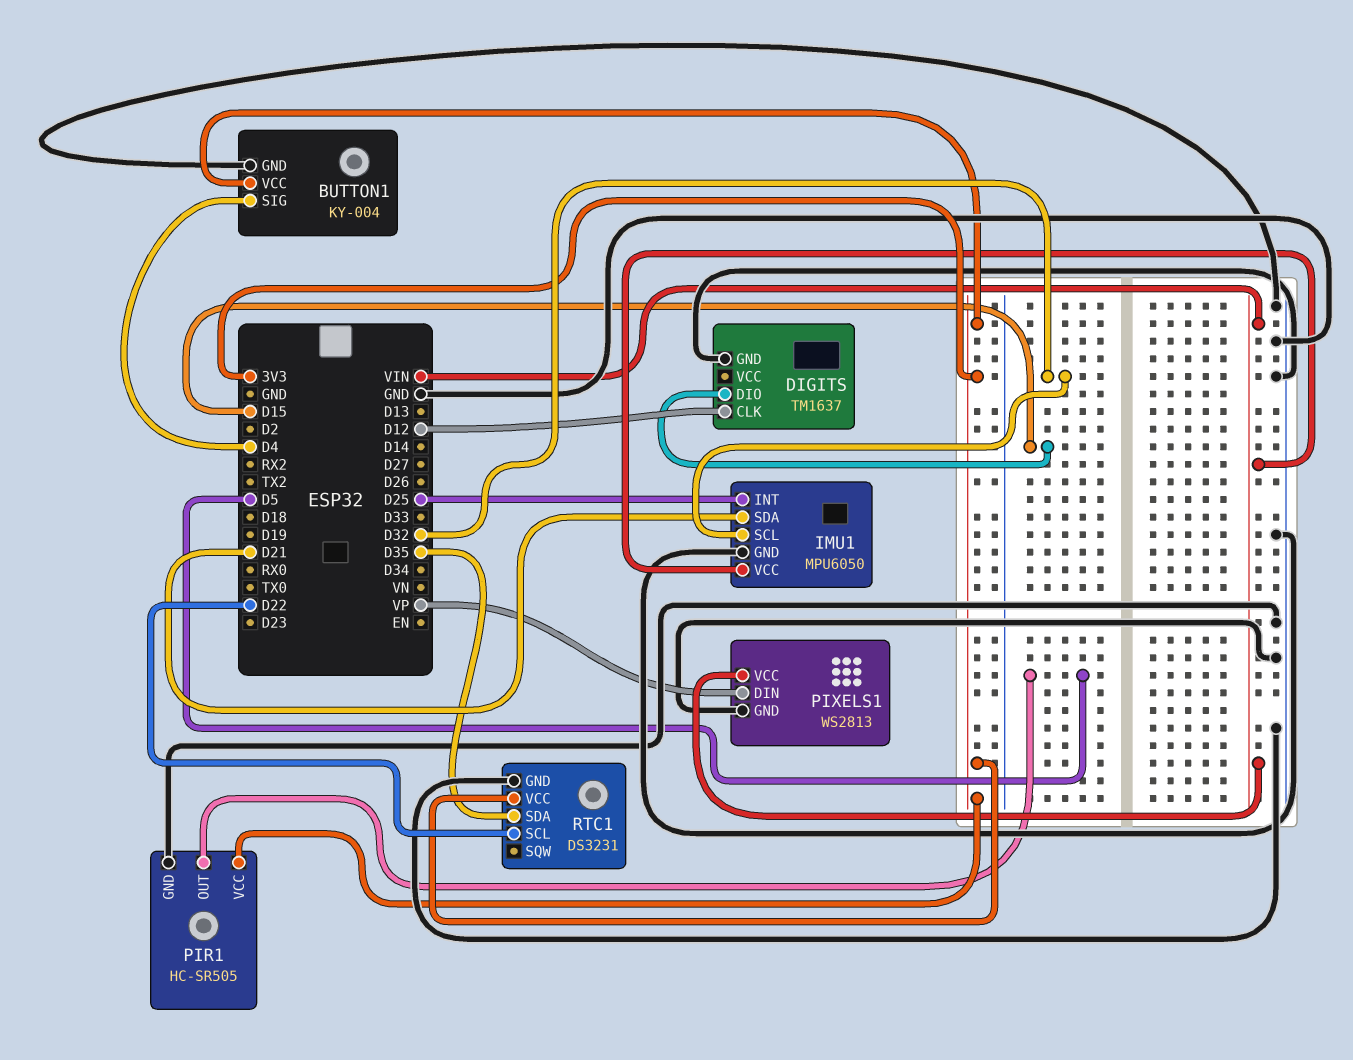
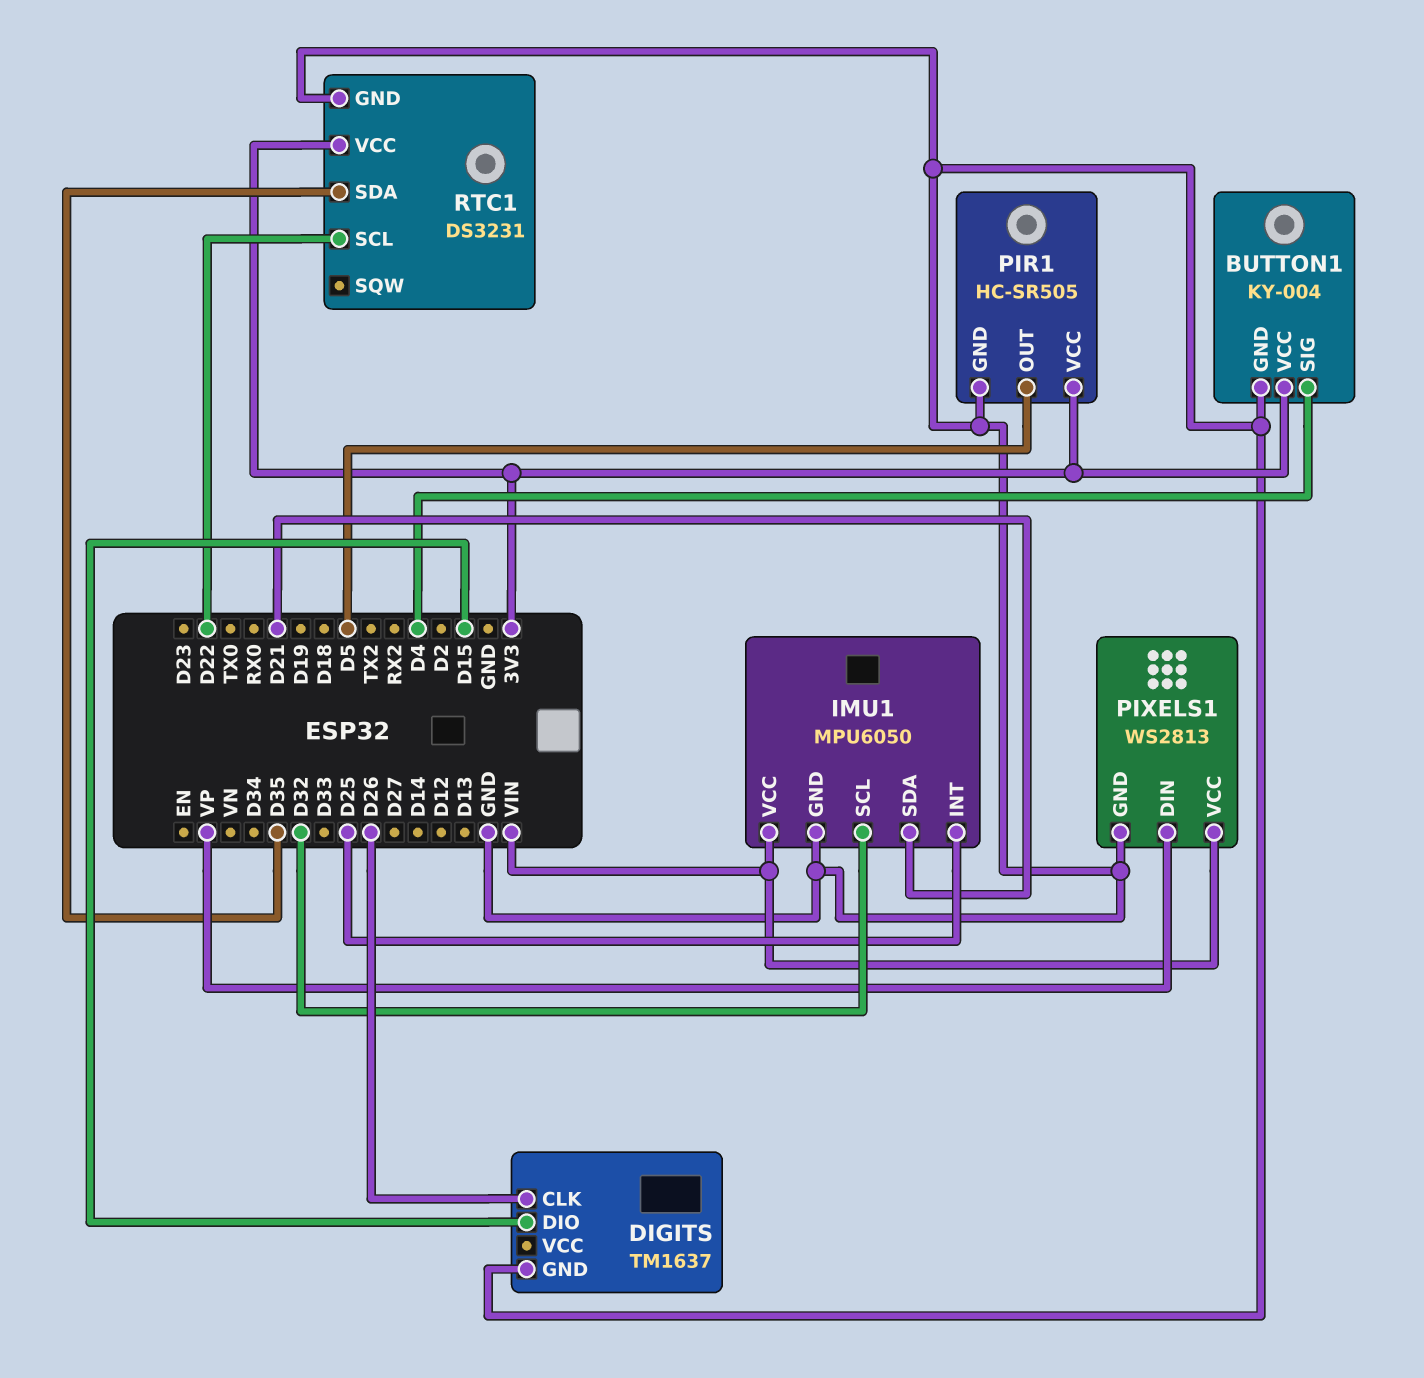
DIGITS pin CLK: D12 -> D26

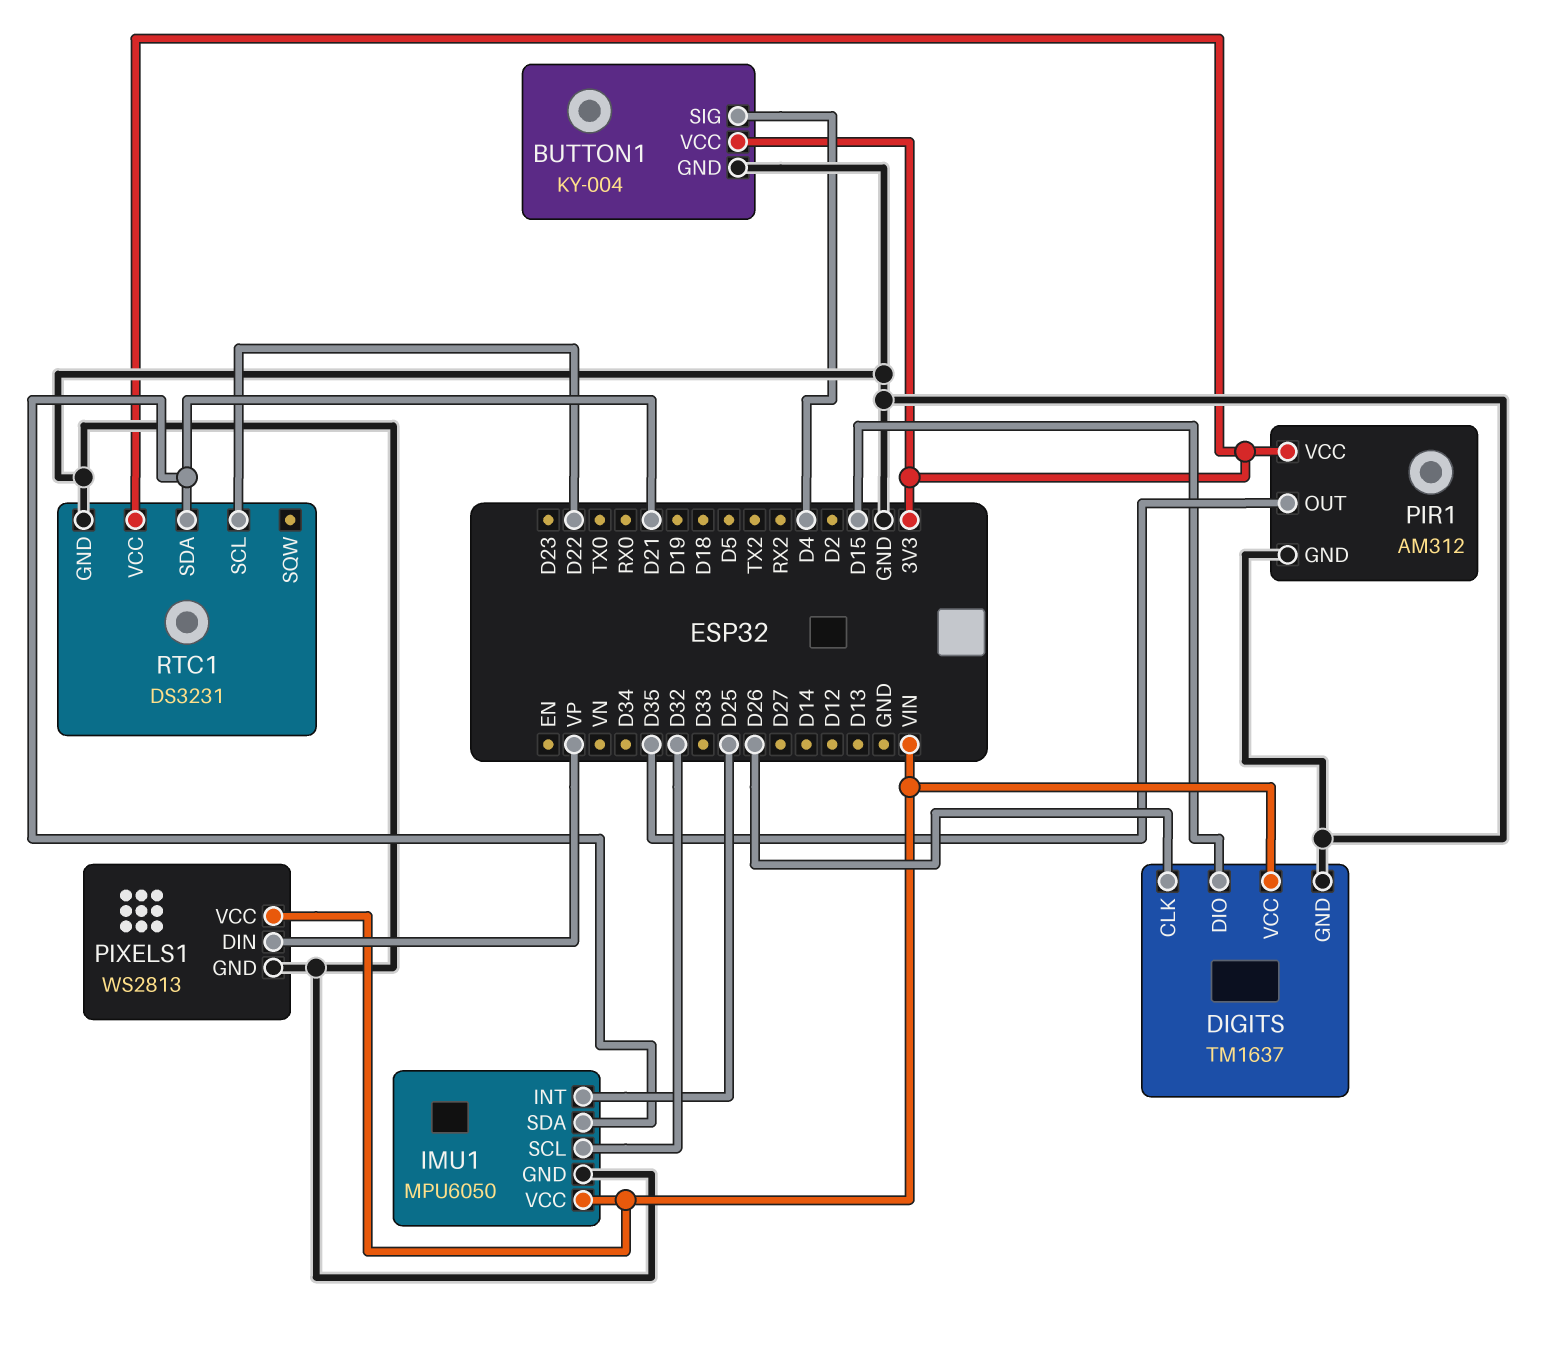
DIGITS pin VCC: none -> VIN
PIR1: HC-SR505 -> AM312
PIR1 pin OUT: D5 -> D35
RTC1 pin SDA: D35 -> D21

